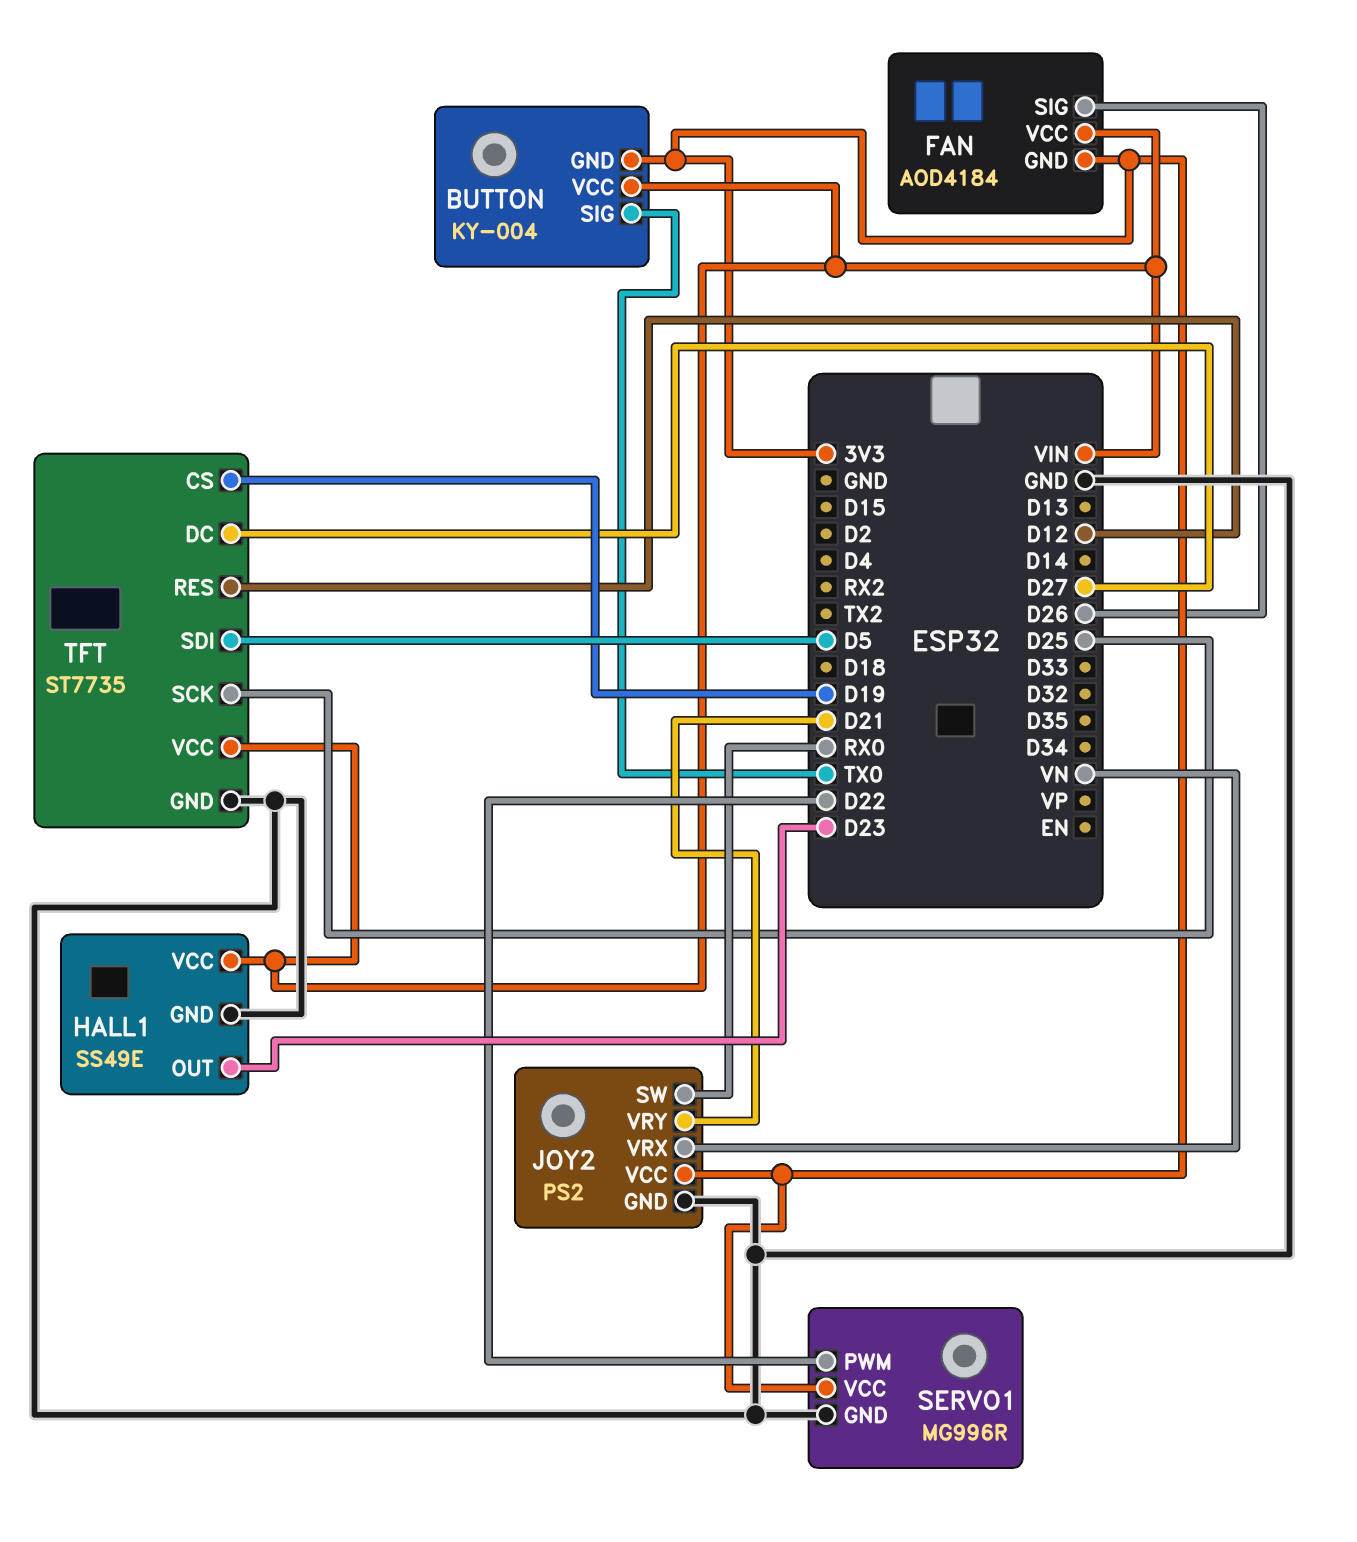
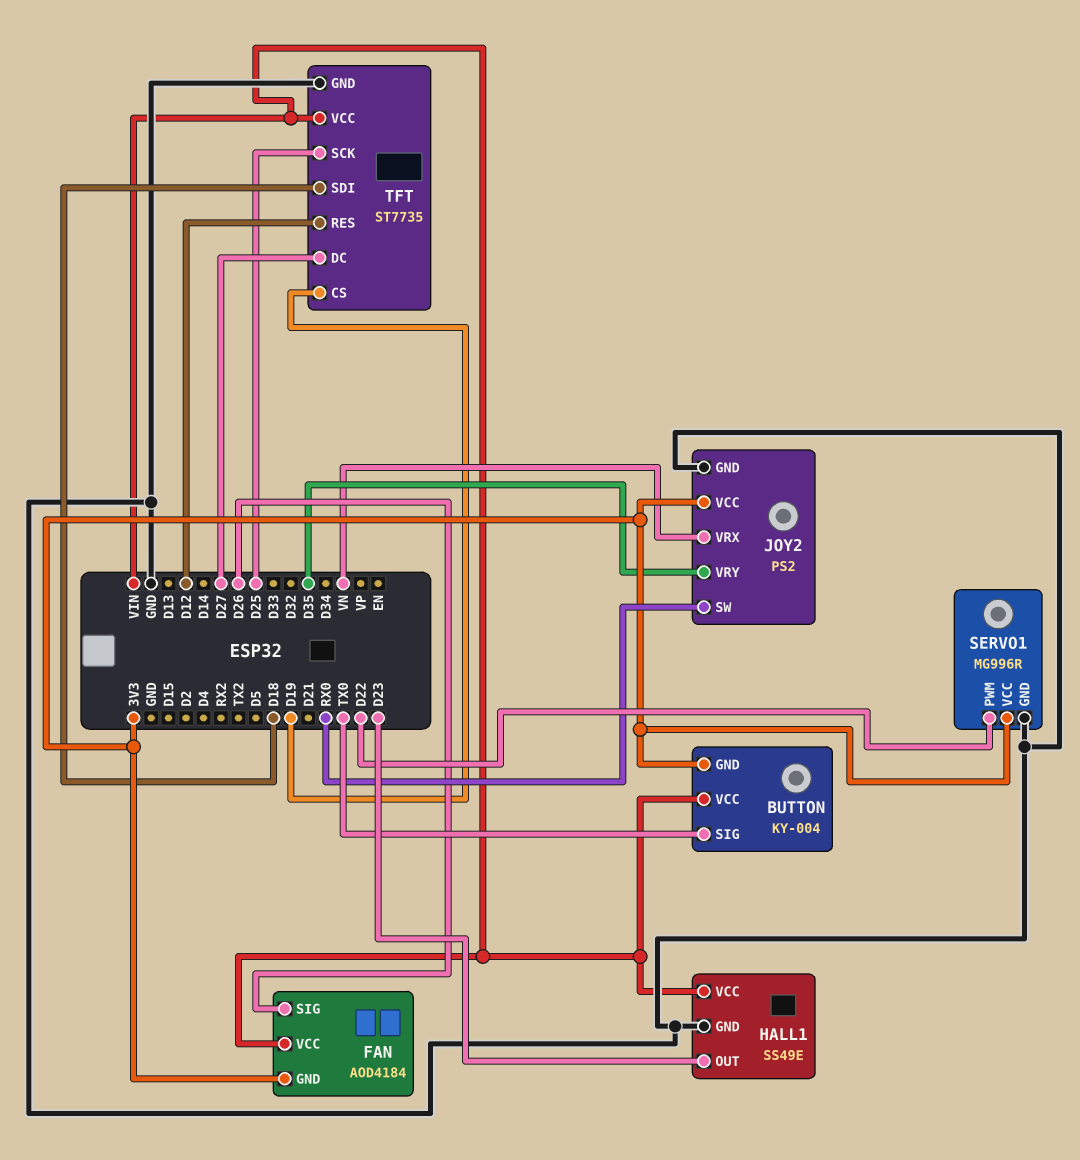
JOY2 pin VRY: D21 -> D35
TFT pin SDI: D5 -> D18

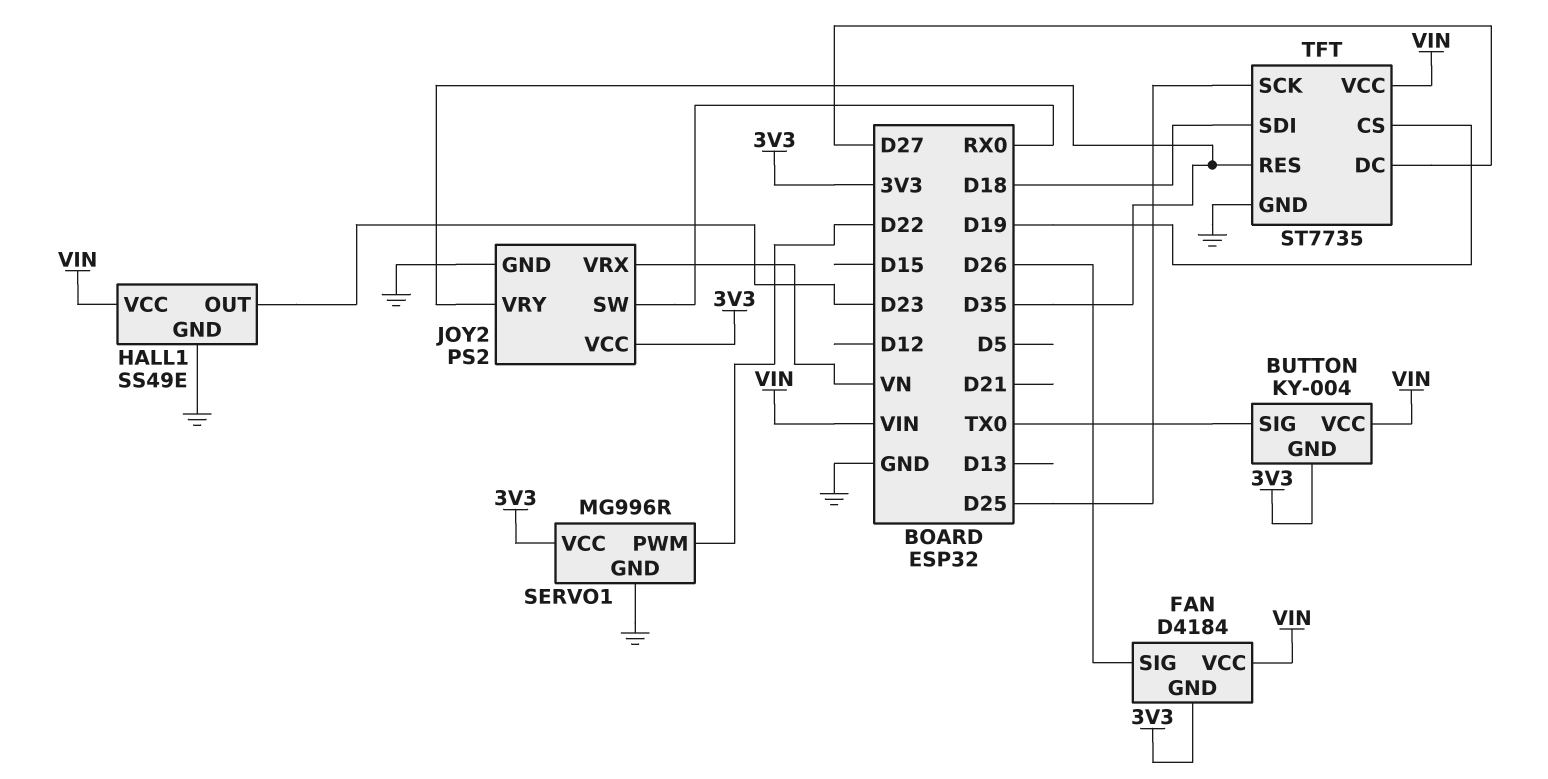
FAN: AOD4184 -> D4184
TFT pin RES: D12 -> D35

